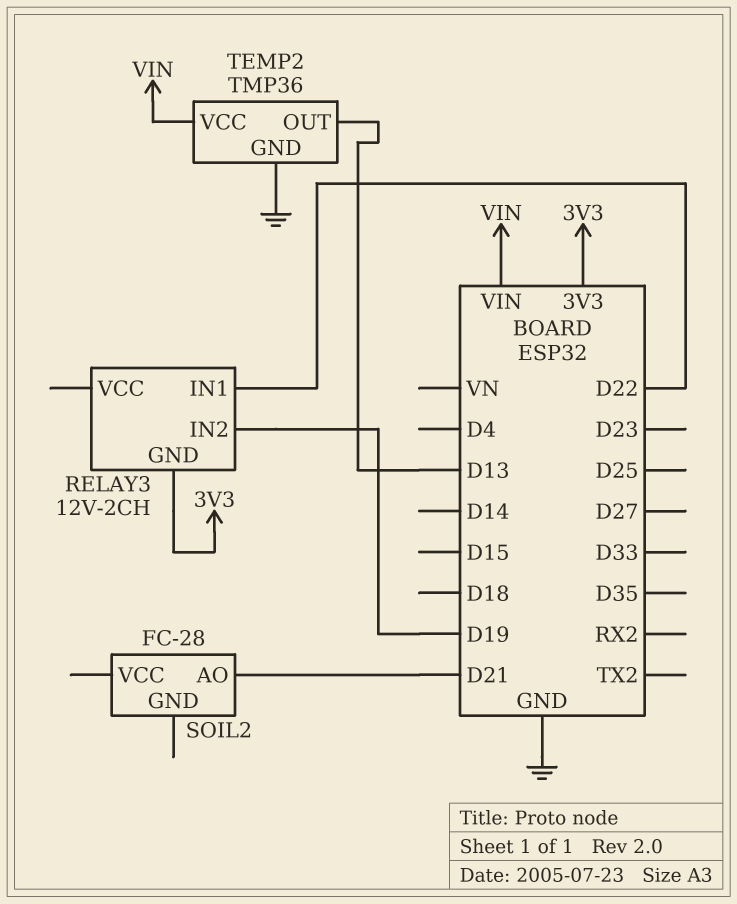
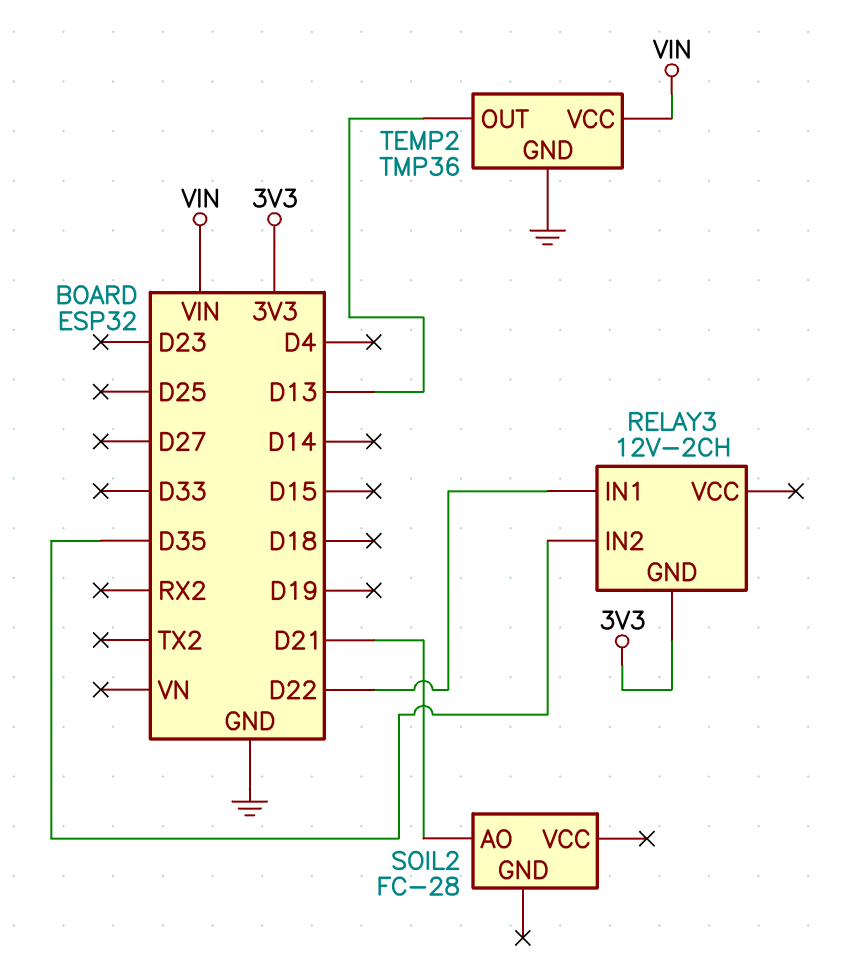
RELAY3 pin IN2: D19 -> D35

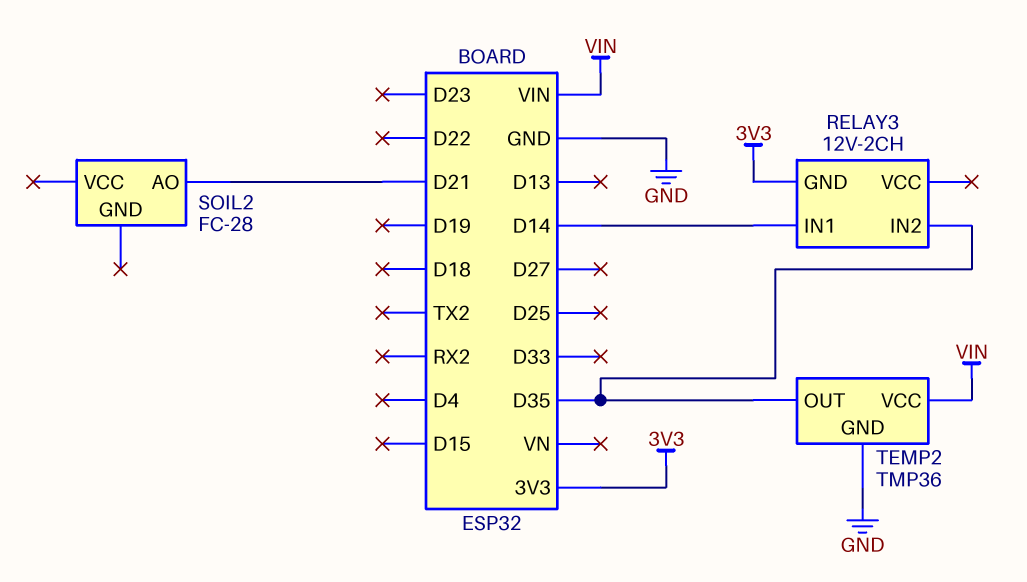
RELAY3 pin IN1: D22 -> D14
TEMP2 pin OUT: D13 -> D35

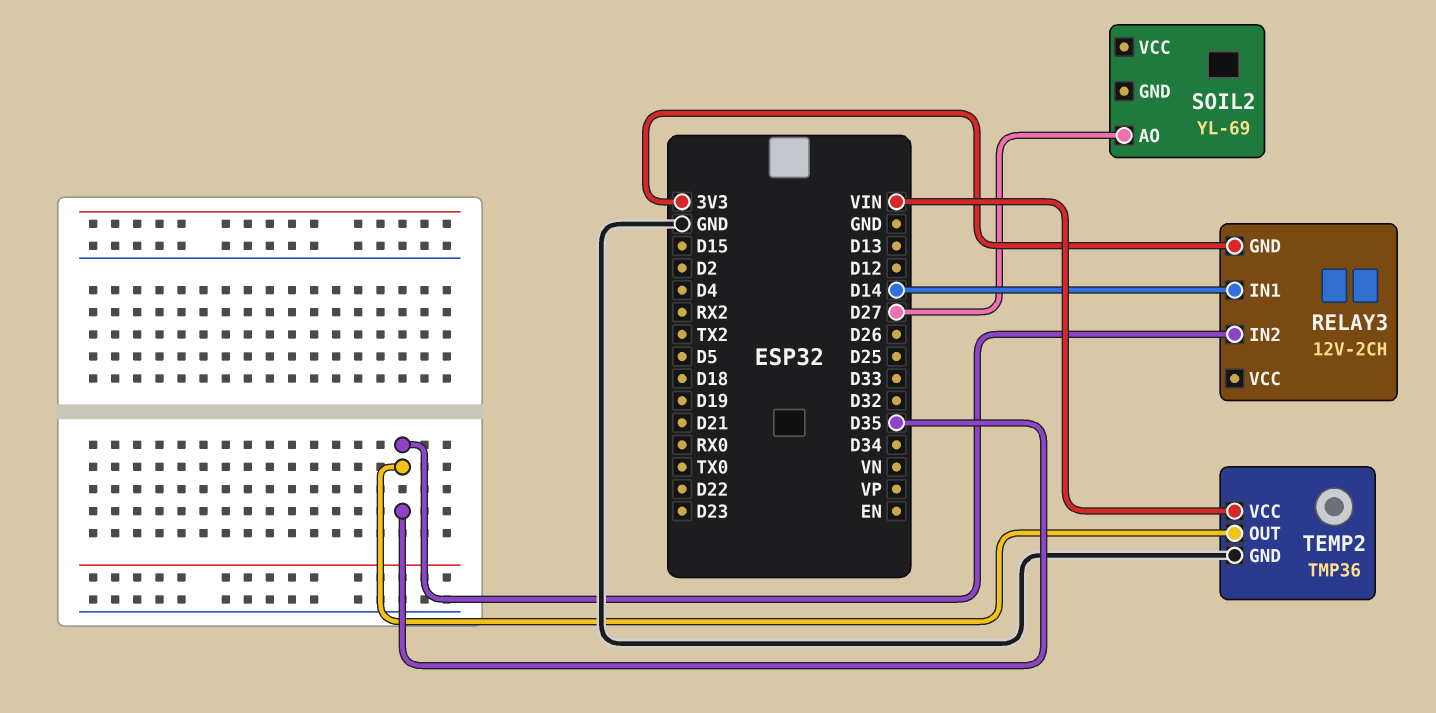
SOIL2: FC-28 -> YL-69
SOIL2 pin AO: D21 -> D27

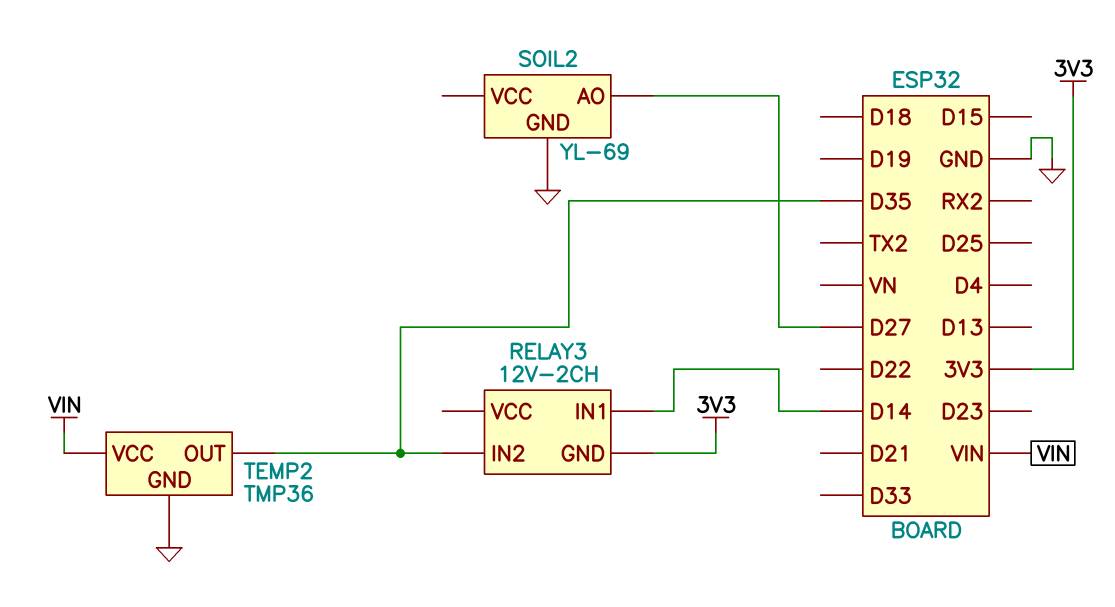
SOIL2 pin GND: none -> GND

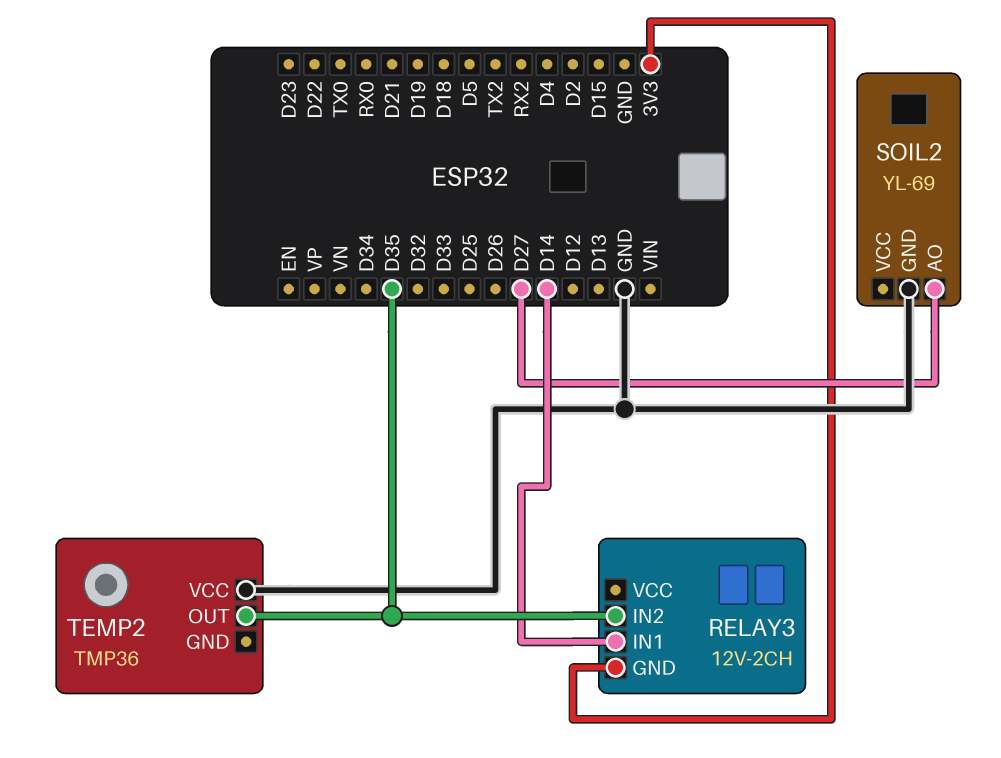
TEMP2 pin GND: GND -> none
TEMP2 pin VCC: VIN -> GND

